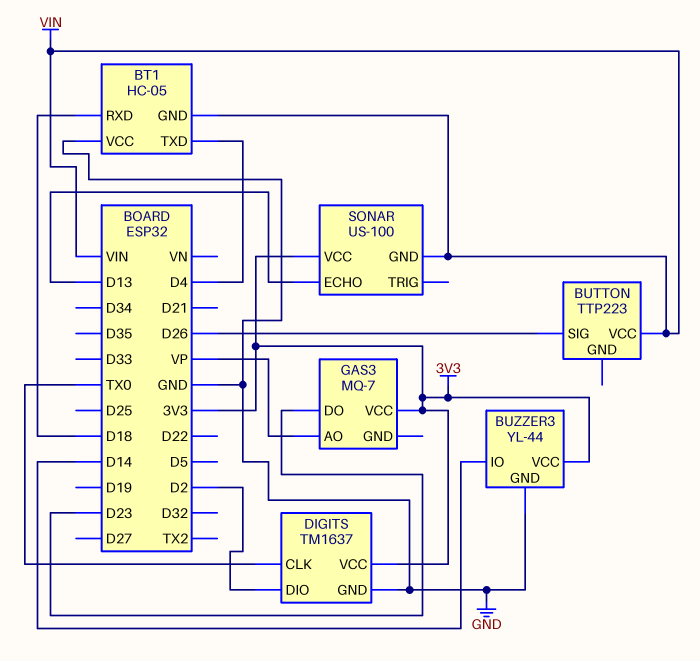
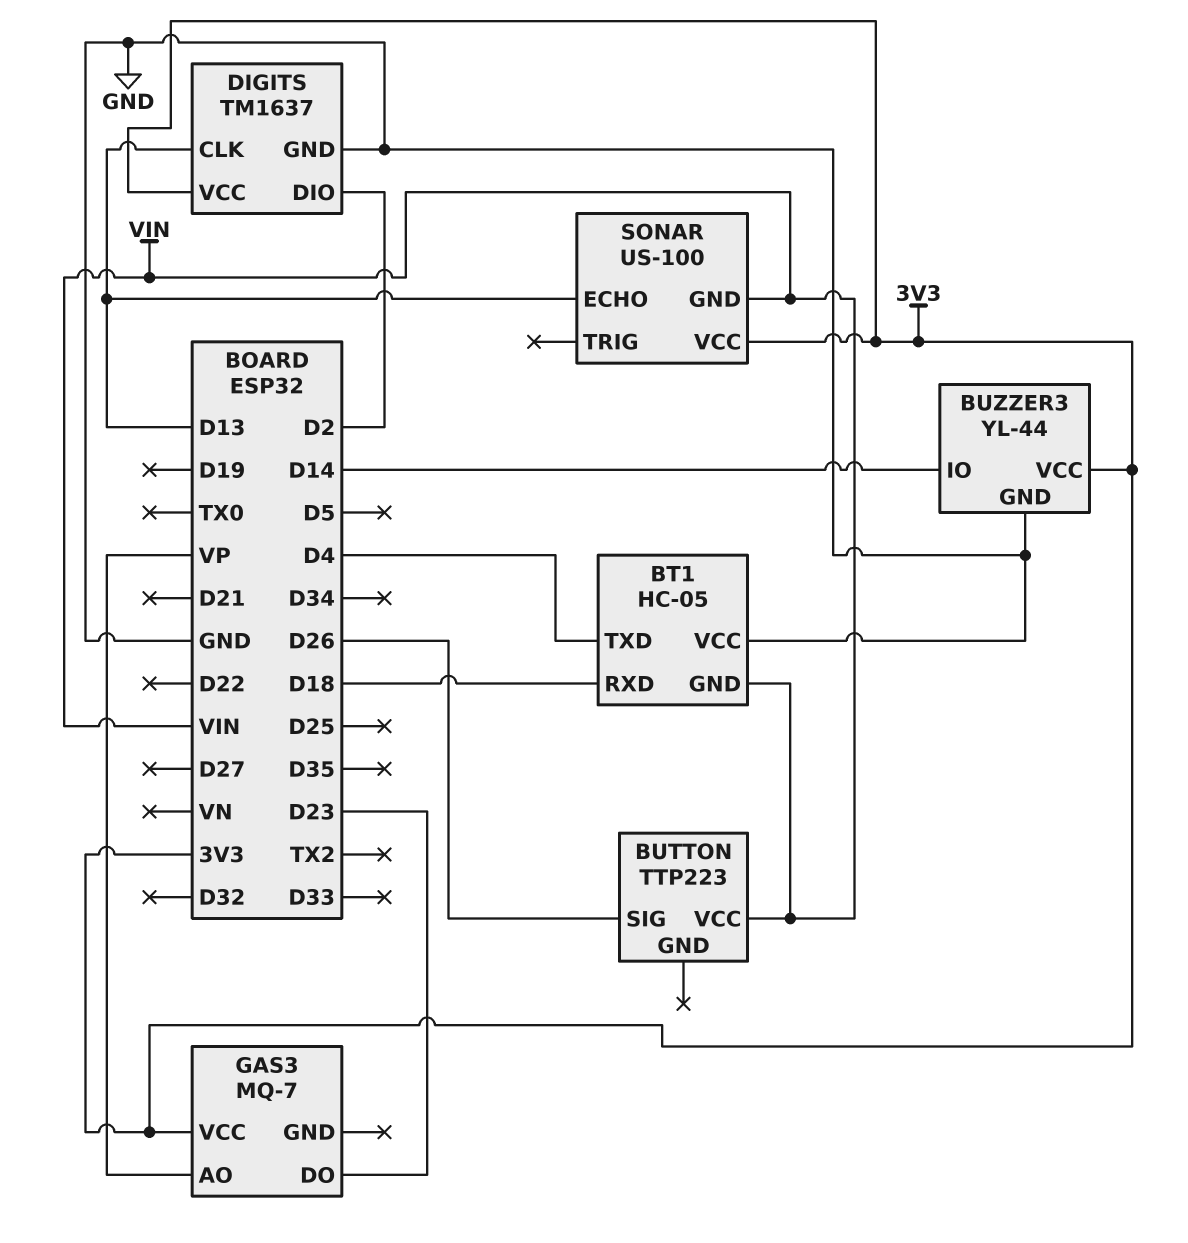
DIGITS pin CLK: TX0 -> D13

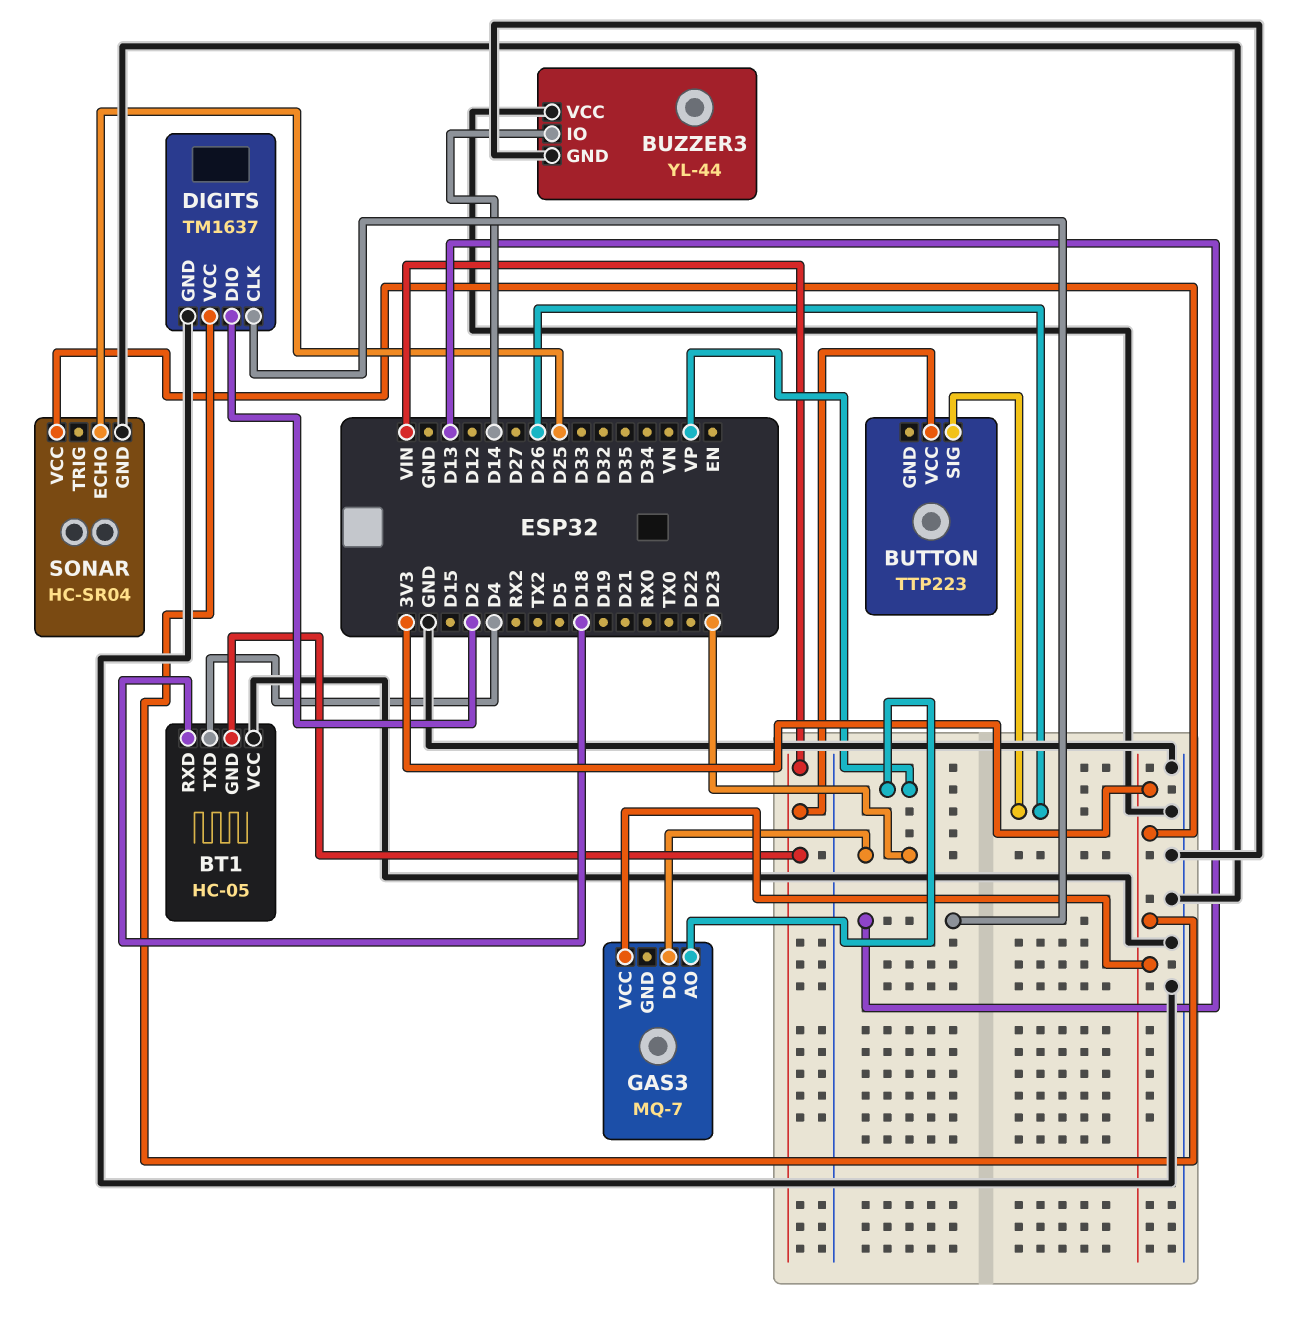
BUZZER3 pin VCC: 3V3 -> GND
SONAR: US-100 -> HC-SR04
SONAR pin ECHO: D13 -> D25
SONAR pin GND: VIN -> GND

